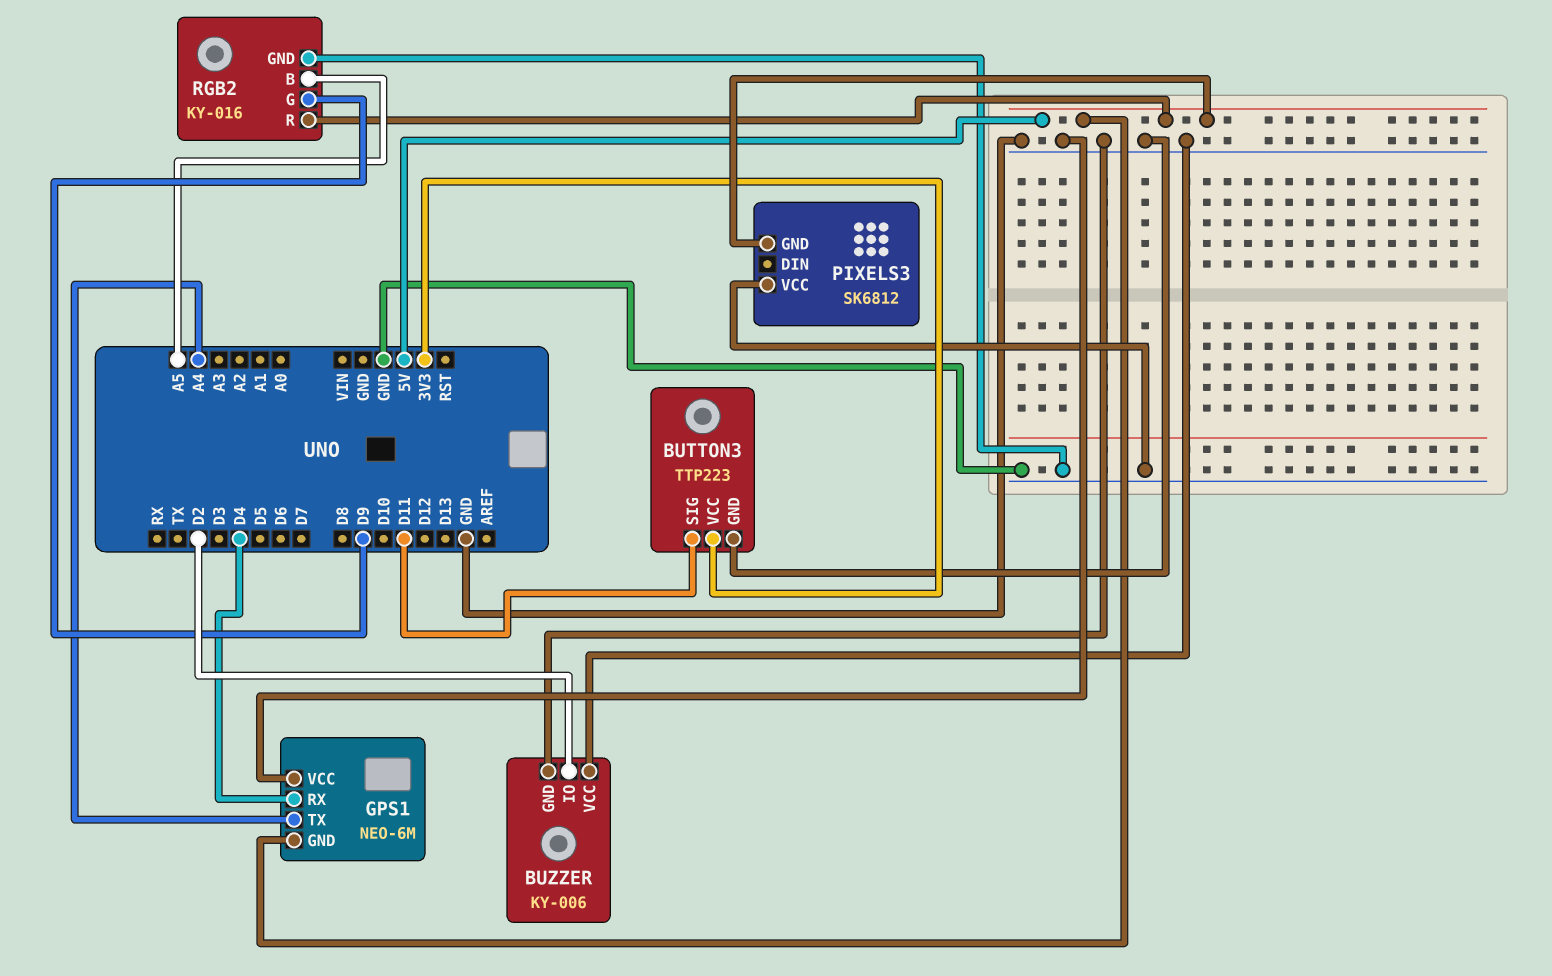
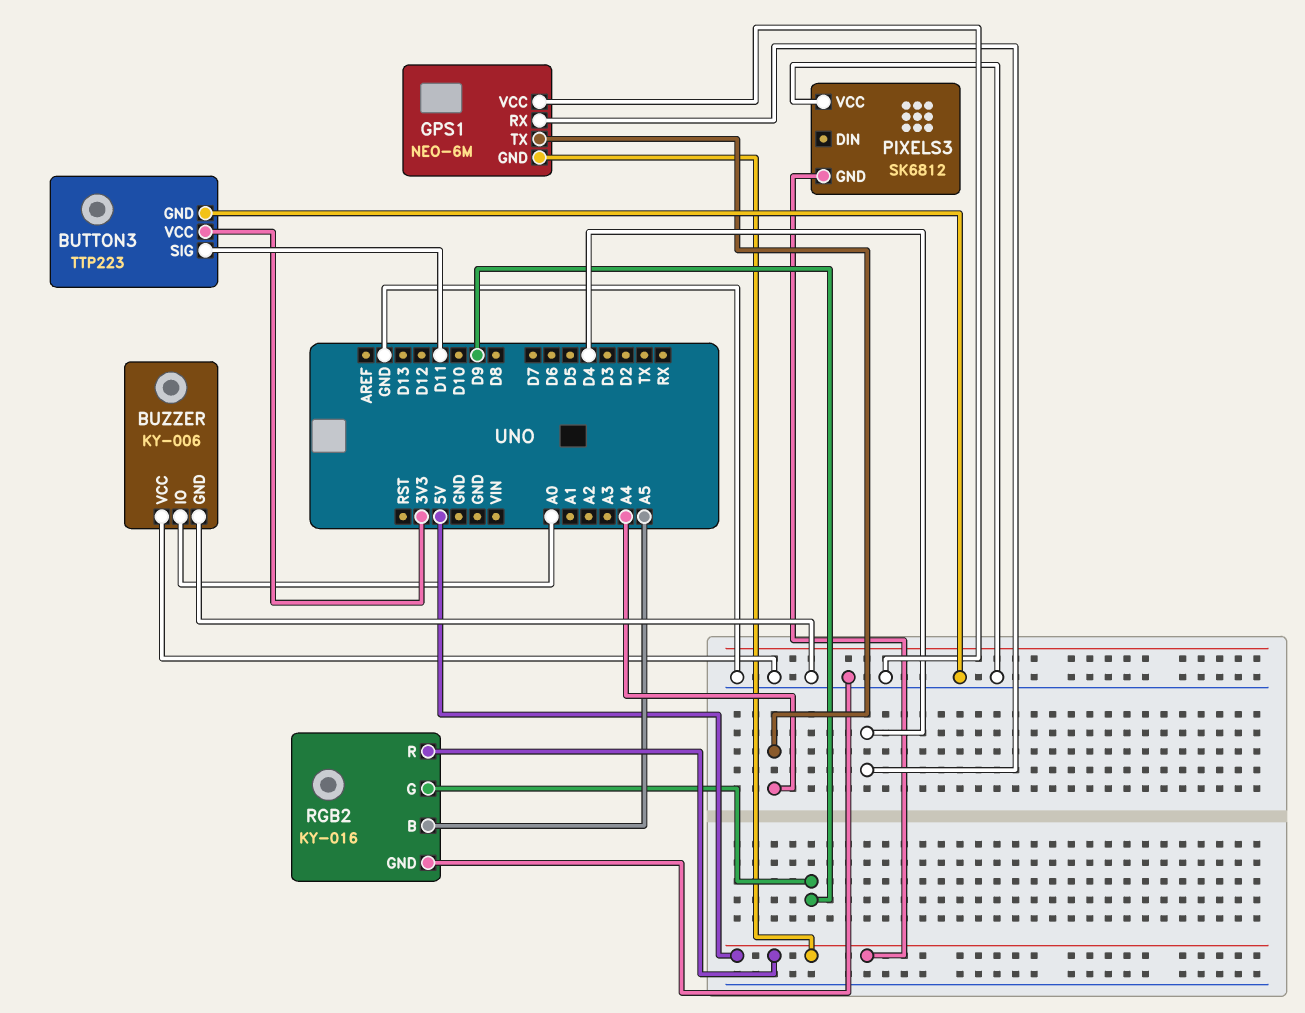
BUZZER pin IO: D2 -> A0

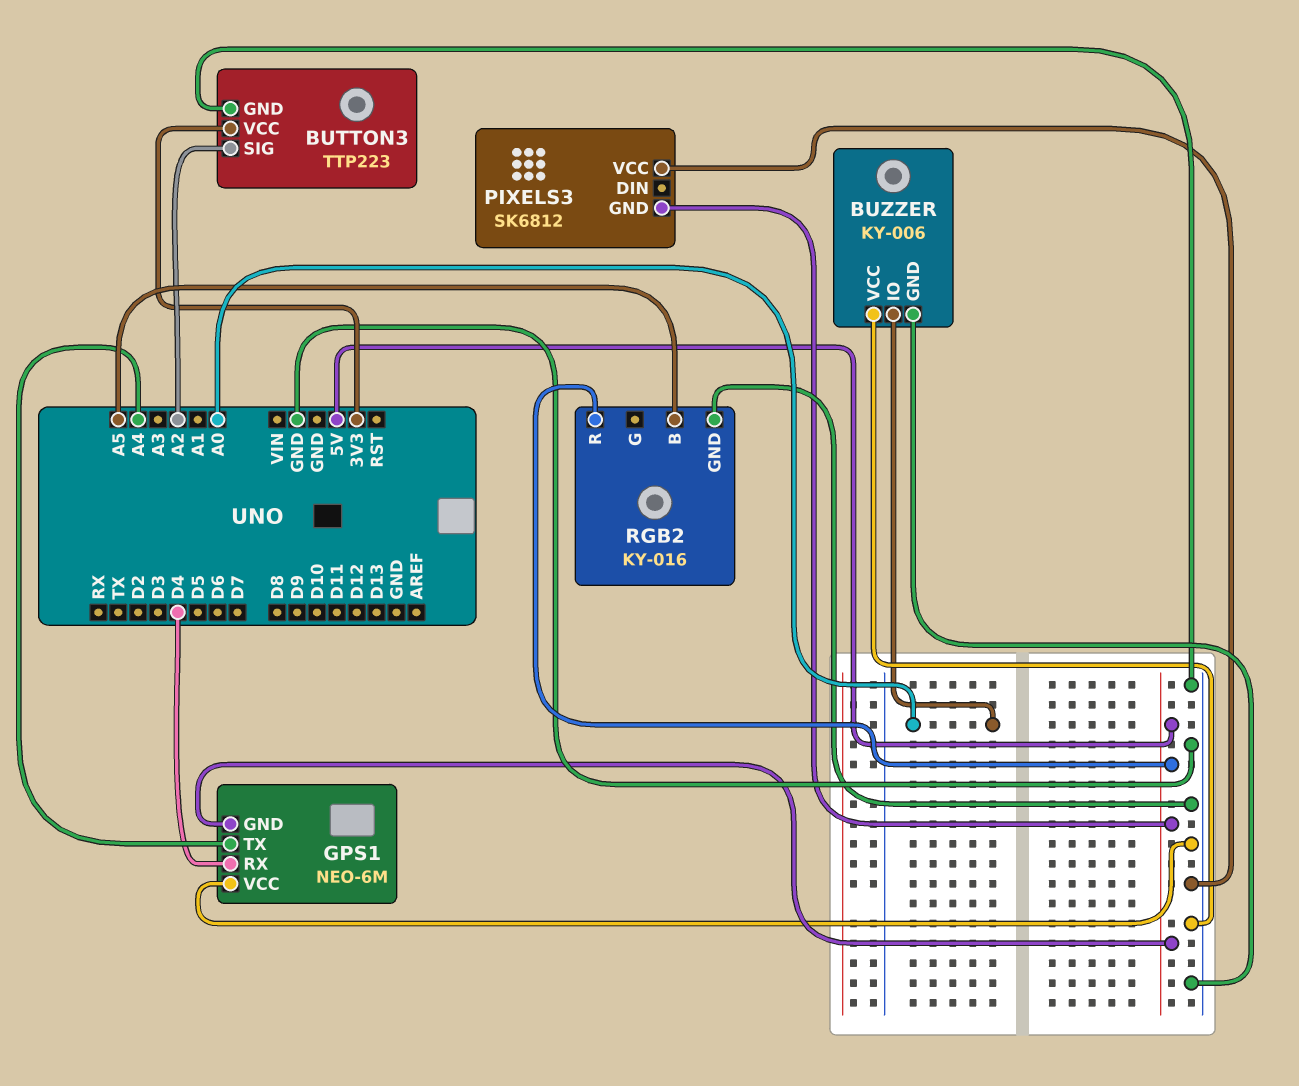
BUTTON3 pin SIG: D11 -> A2
RGB2 pin G: D9 -> none

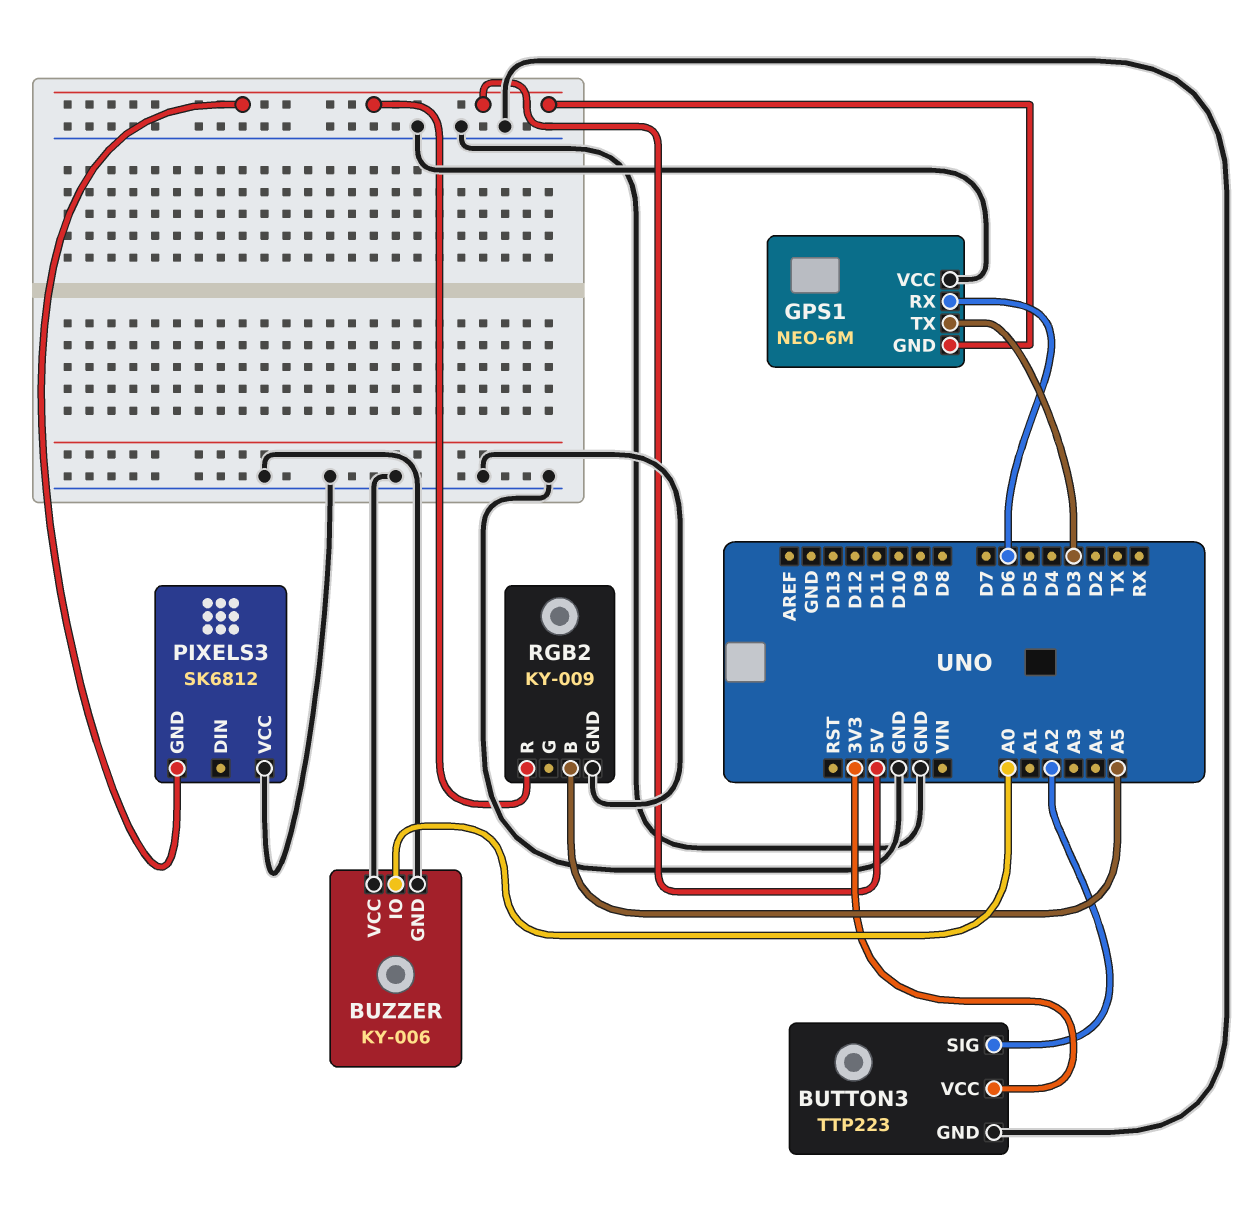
GPS1 pin RX: D4 -> D6
GPS1 pin TX: A4 -> D3
RGB2: KY-016 -> KY-009

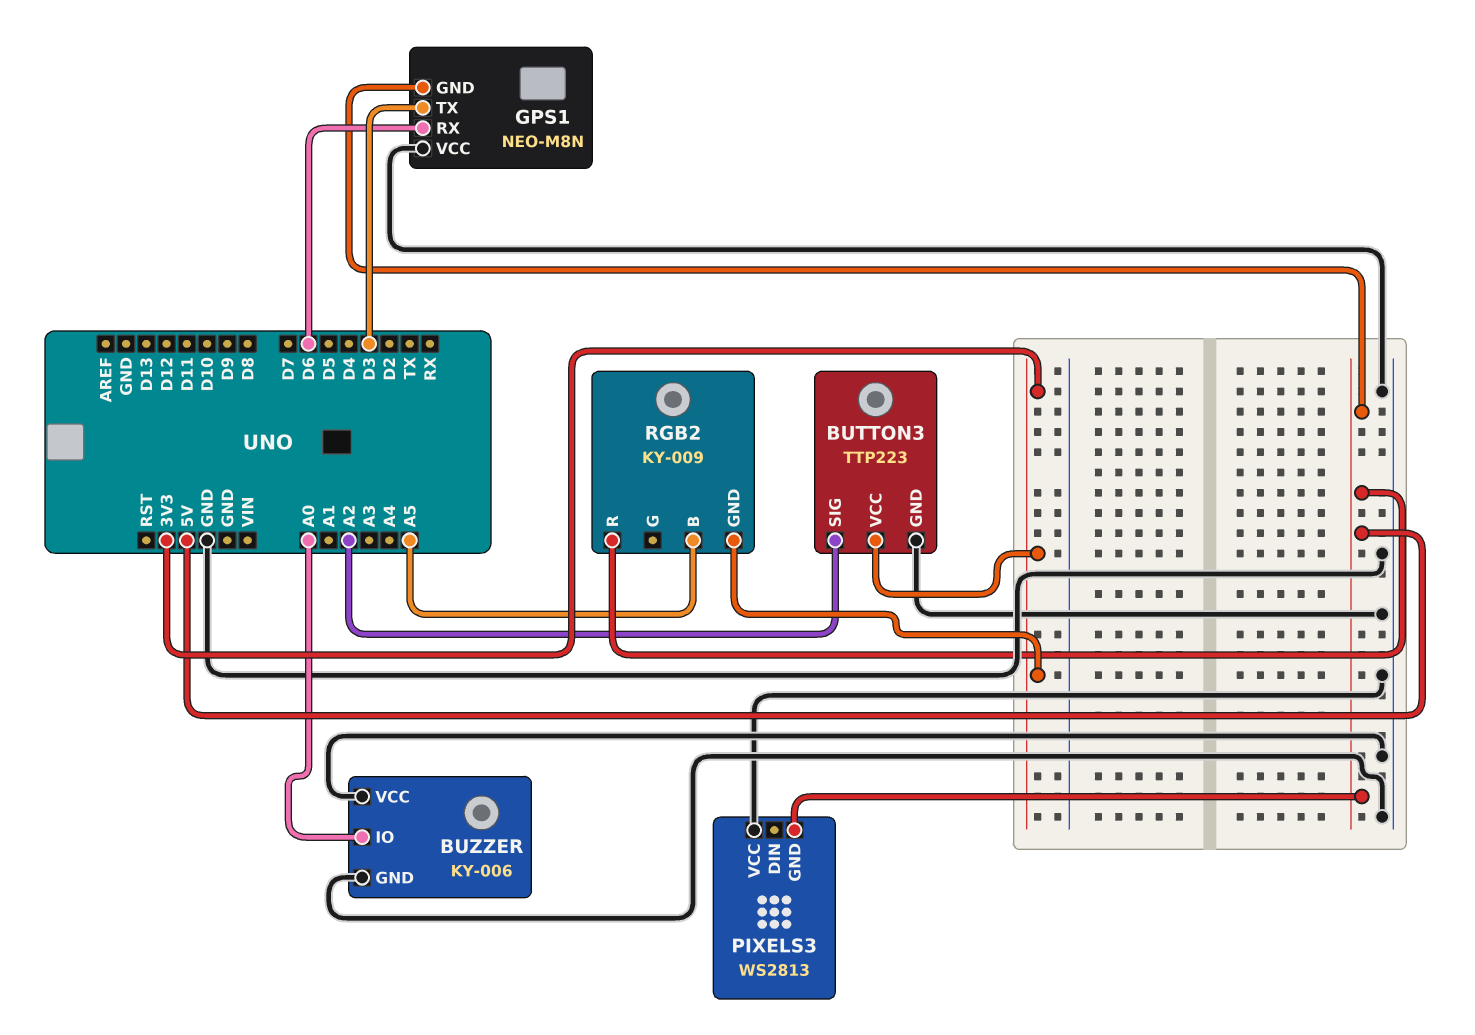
GPS1: NEO-6M -> NEO-M8N
PIXELS3: SK6812 -> WS2813
RGB2 pin GND: GND -> 3V3

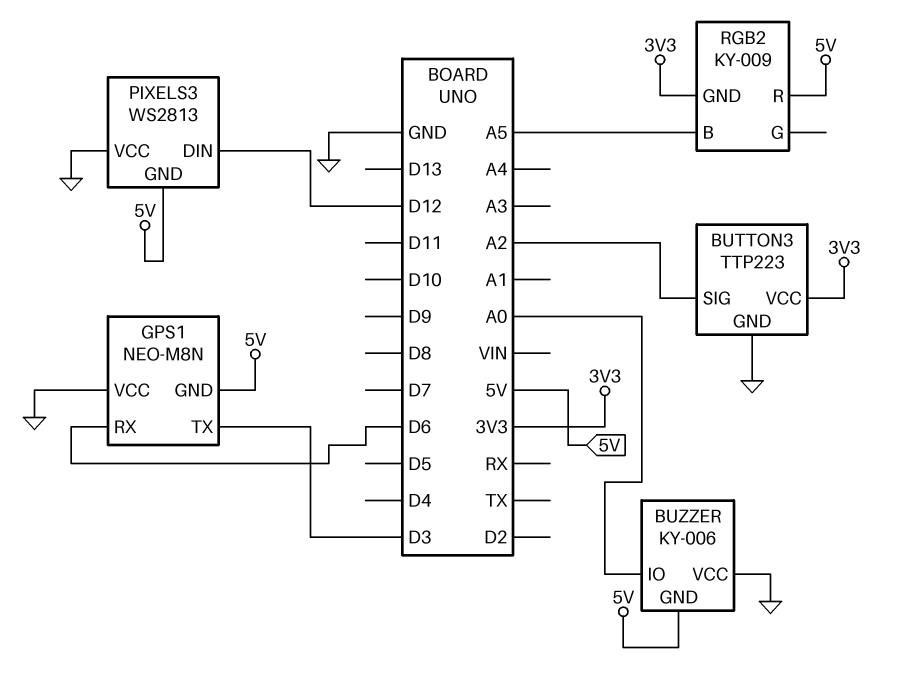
BUZZER pin GND: GND -> 5V
PIXELS3 pin DIN: none -> D12

